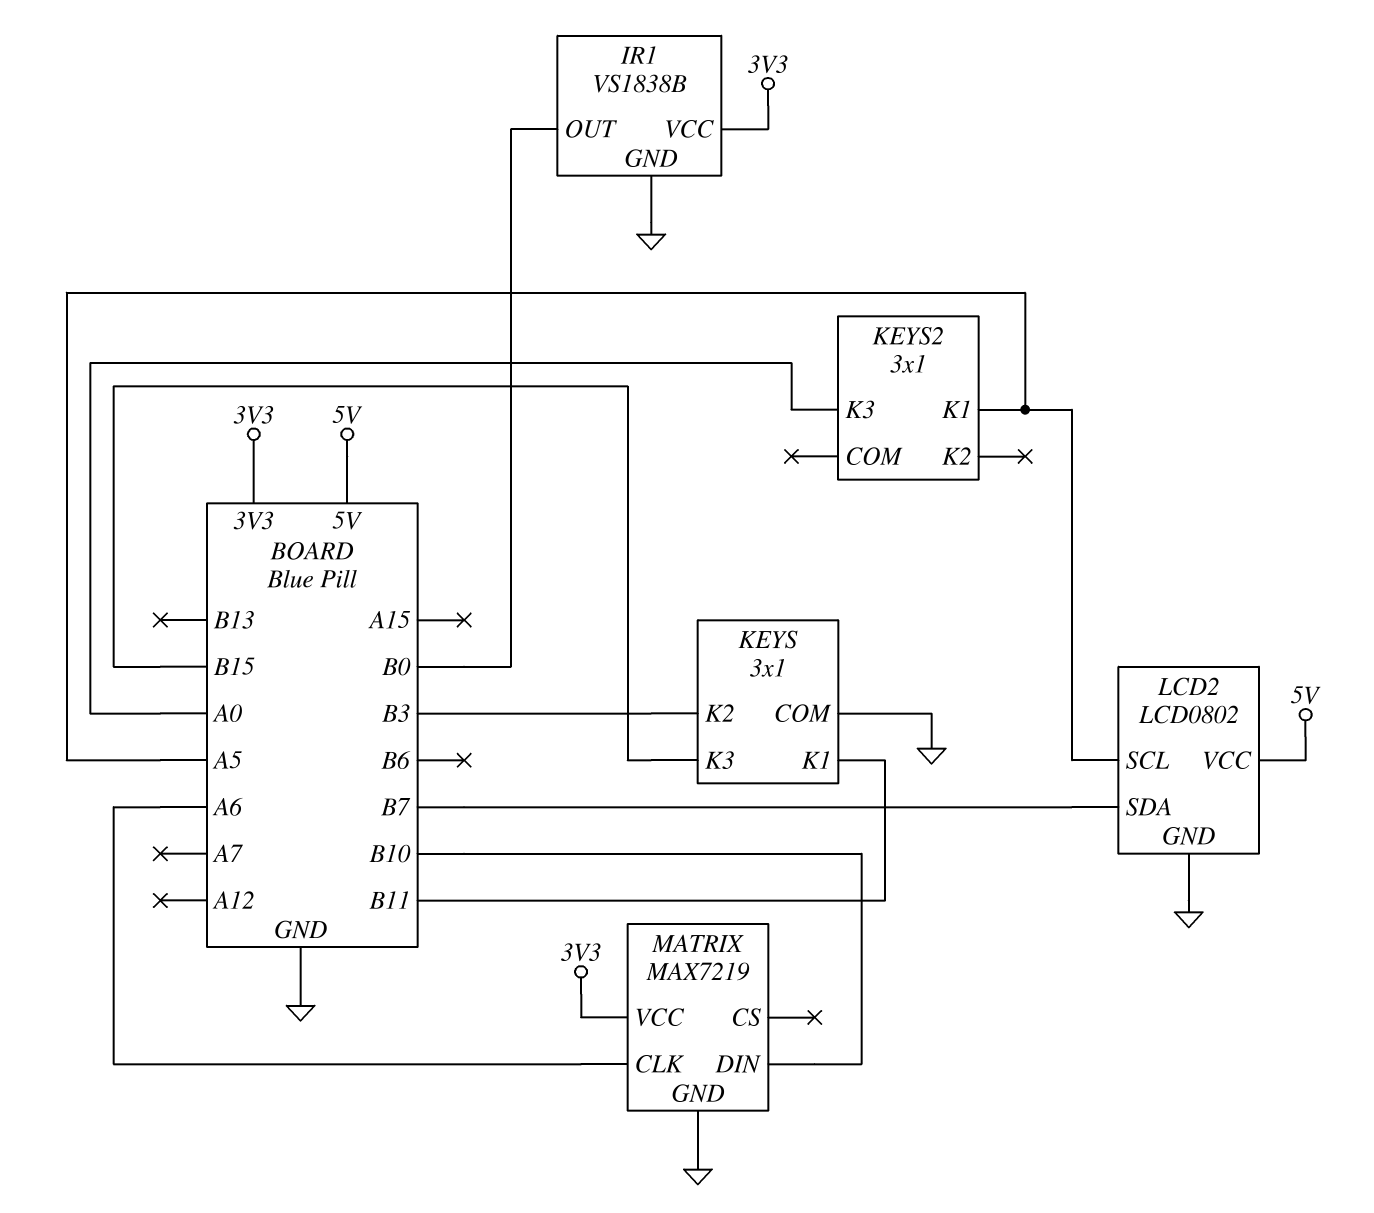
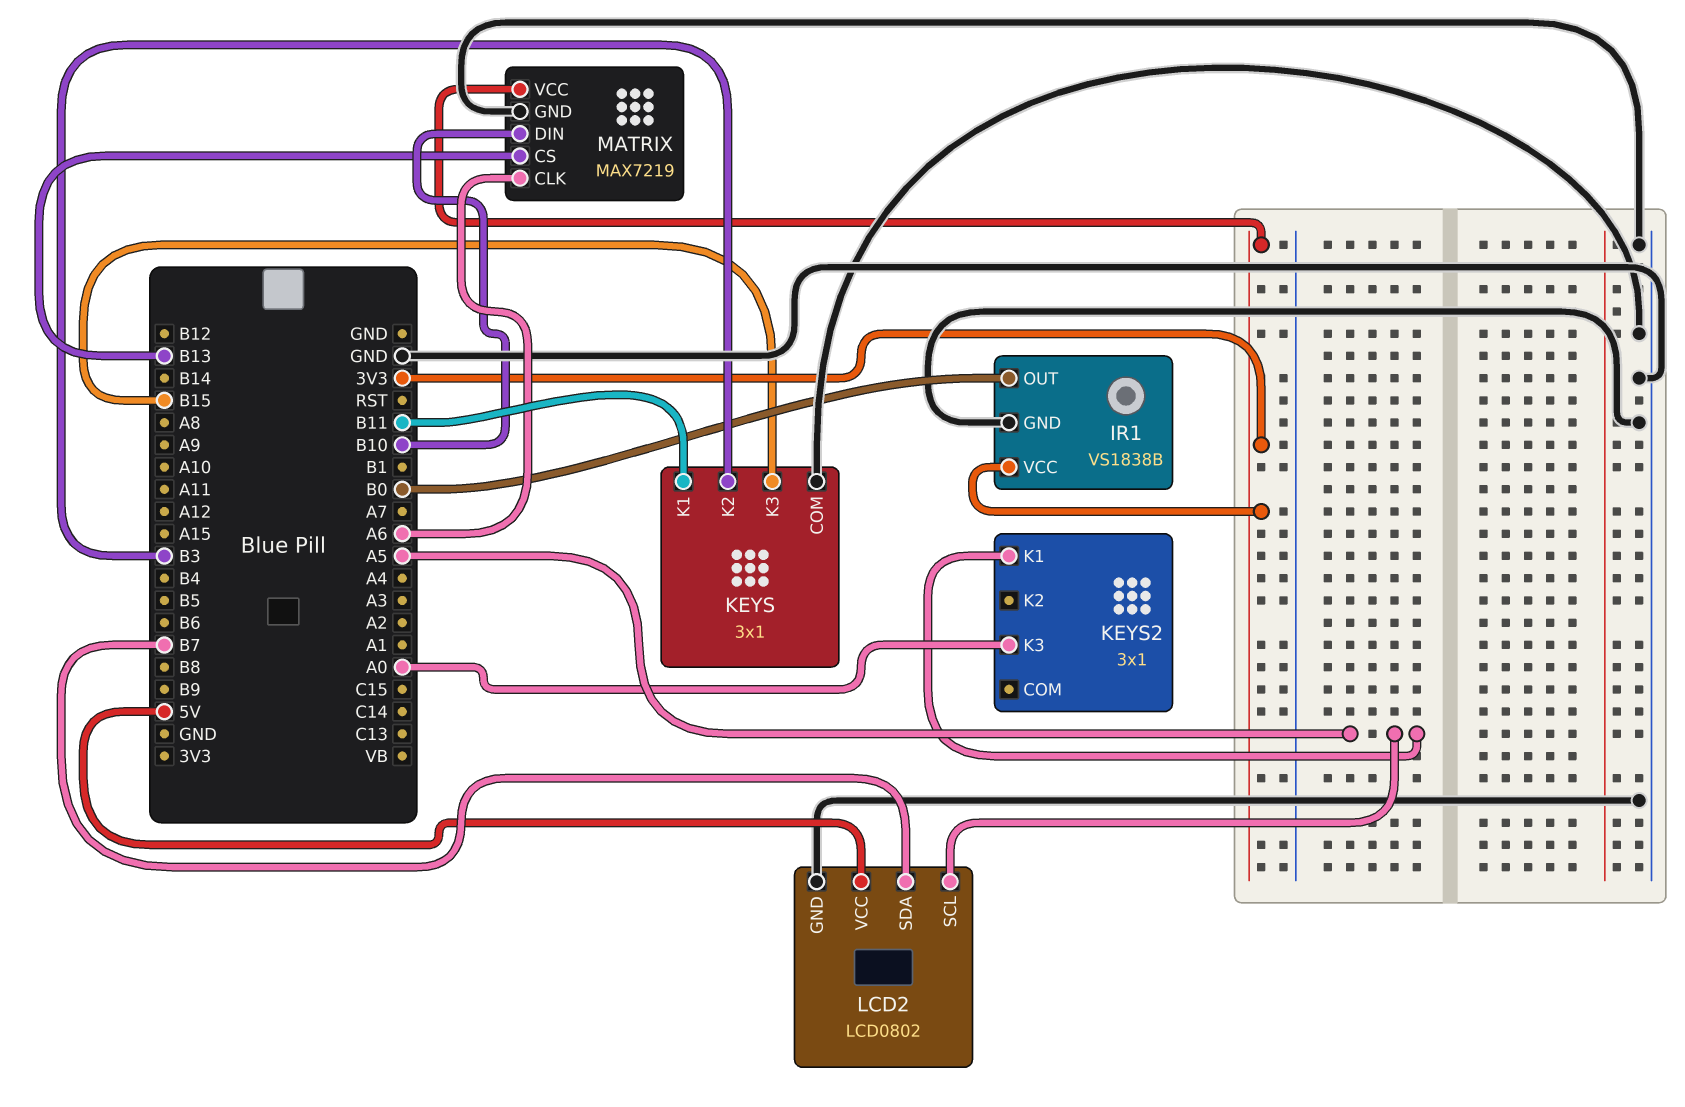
MATRIX pin CS: none -> B13

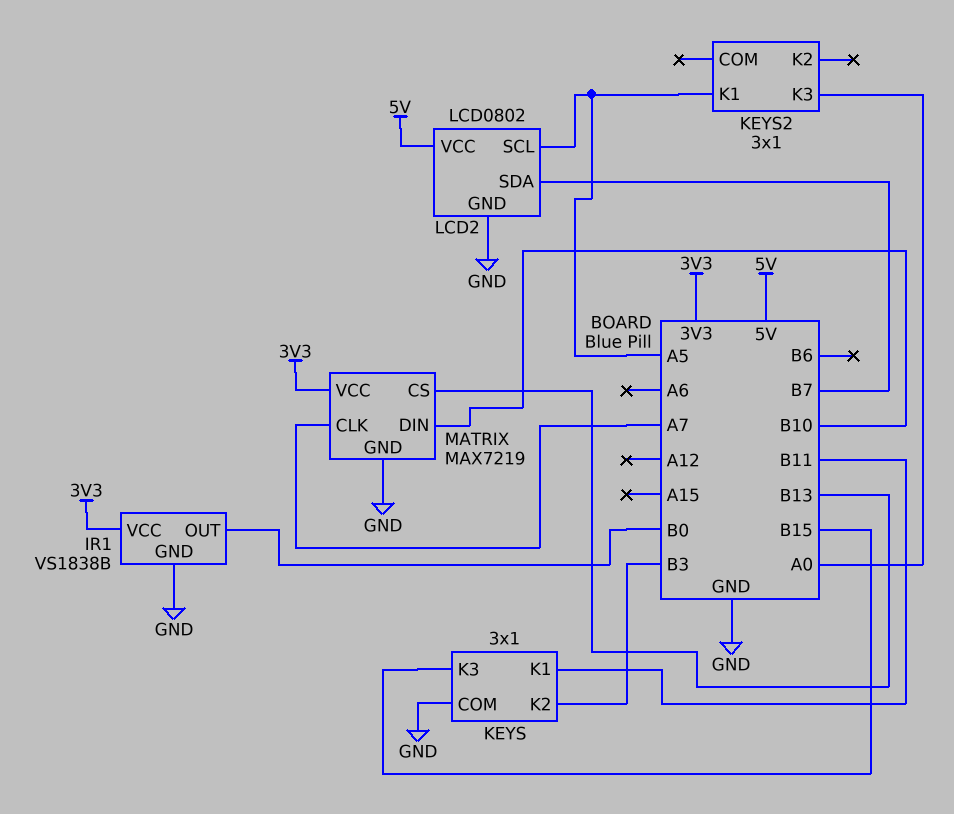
MATRIX pin CLK: A6 -> A7

